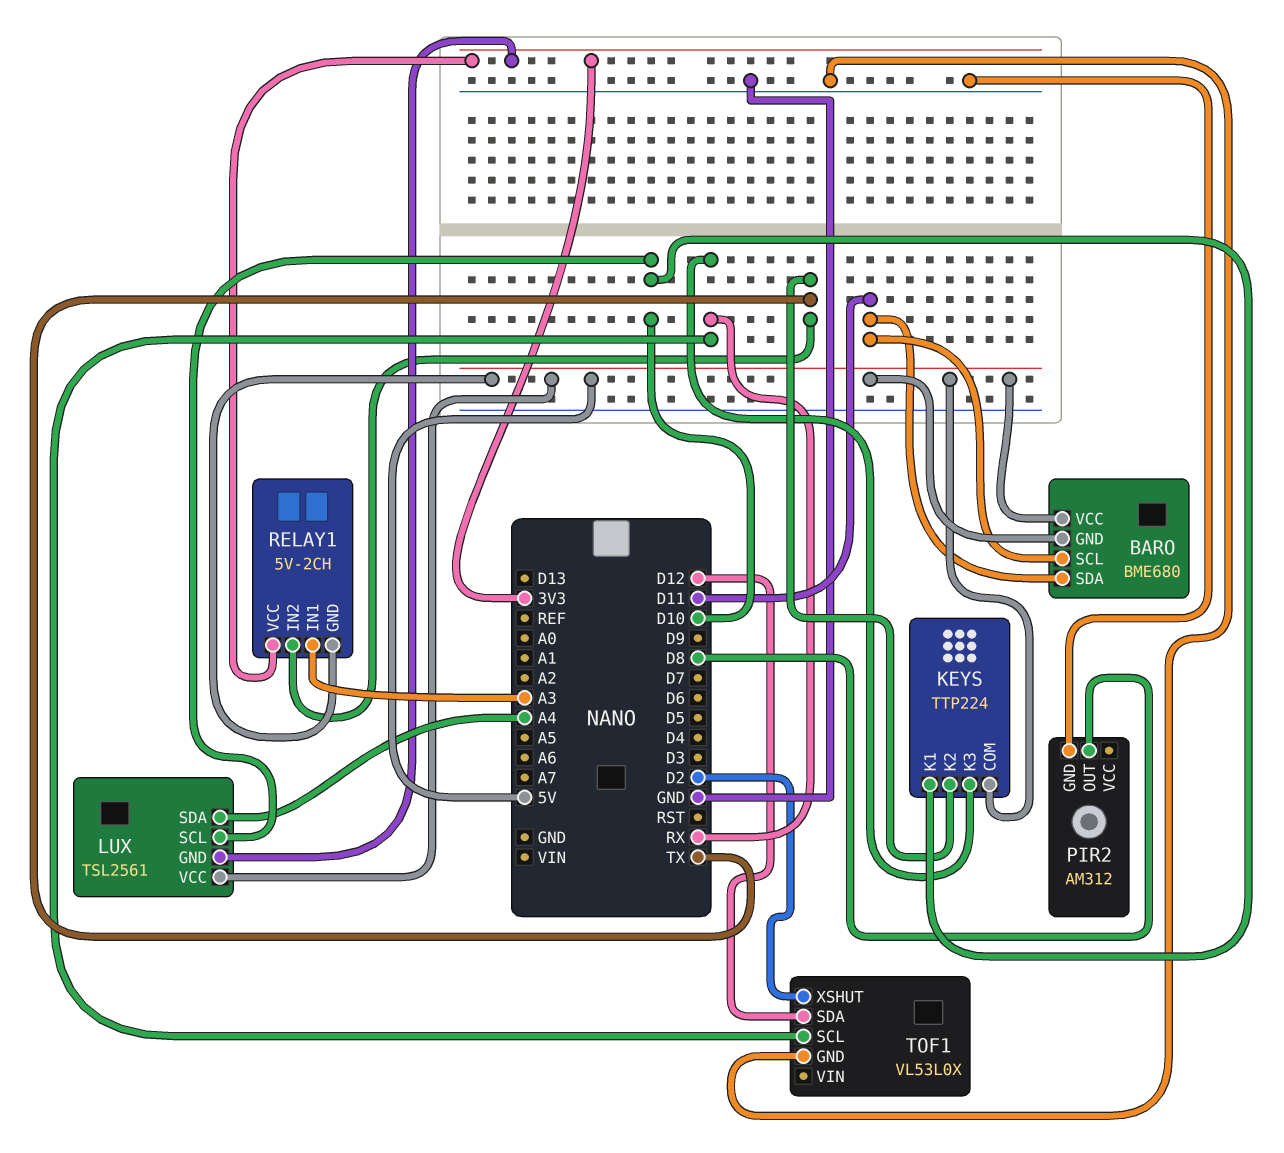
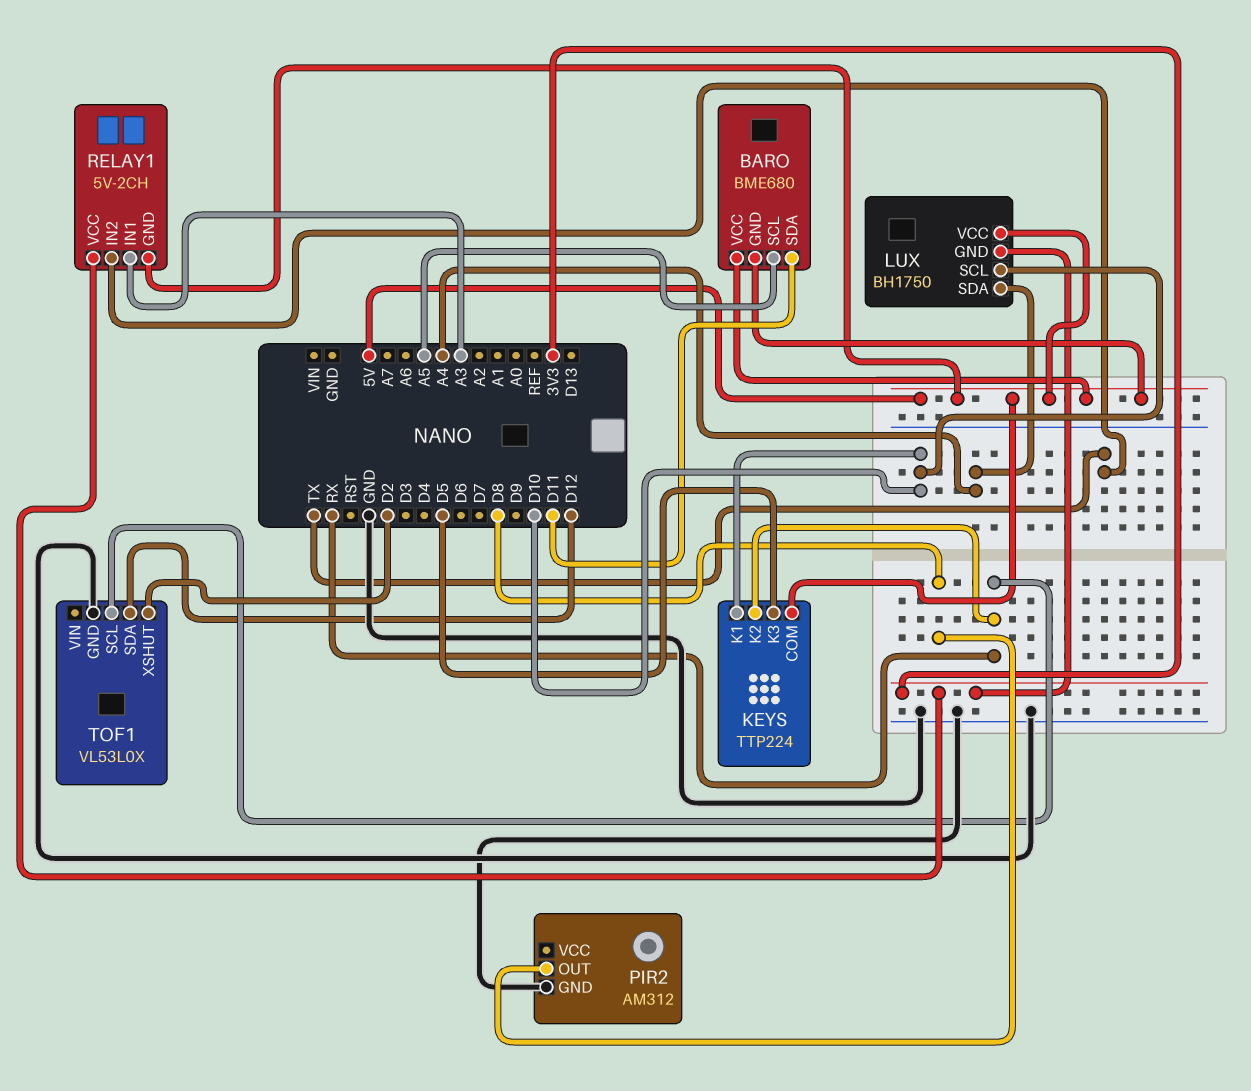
BARO pin SCL: D11 -> A5
KEYS pin K2: TX -> RX
KEYS pin K3: RX -> D5
LUX: TSL2561 -> BH1750

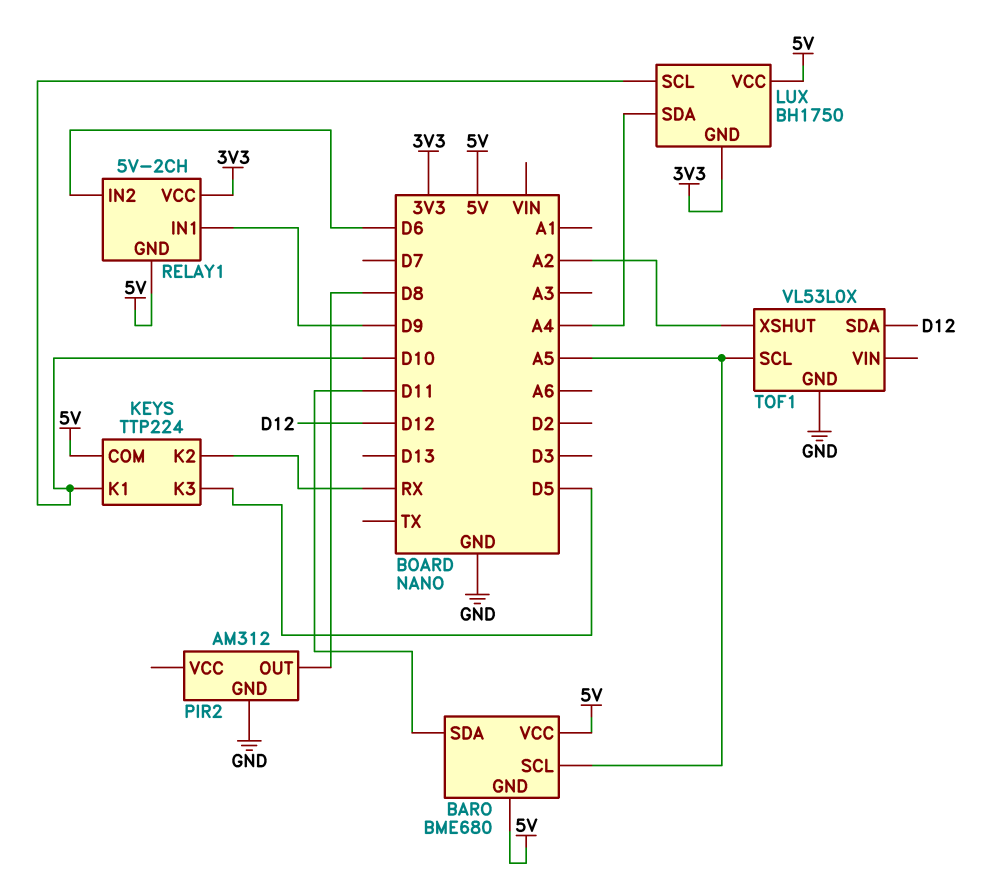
RELAY1 pin IN1: A3 -> D9
RELAY1 pin IN2: TX -> D6
TOF1 pin SCL: RX -> A5
TOF1 pin XSHUT: D2 -> A2

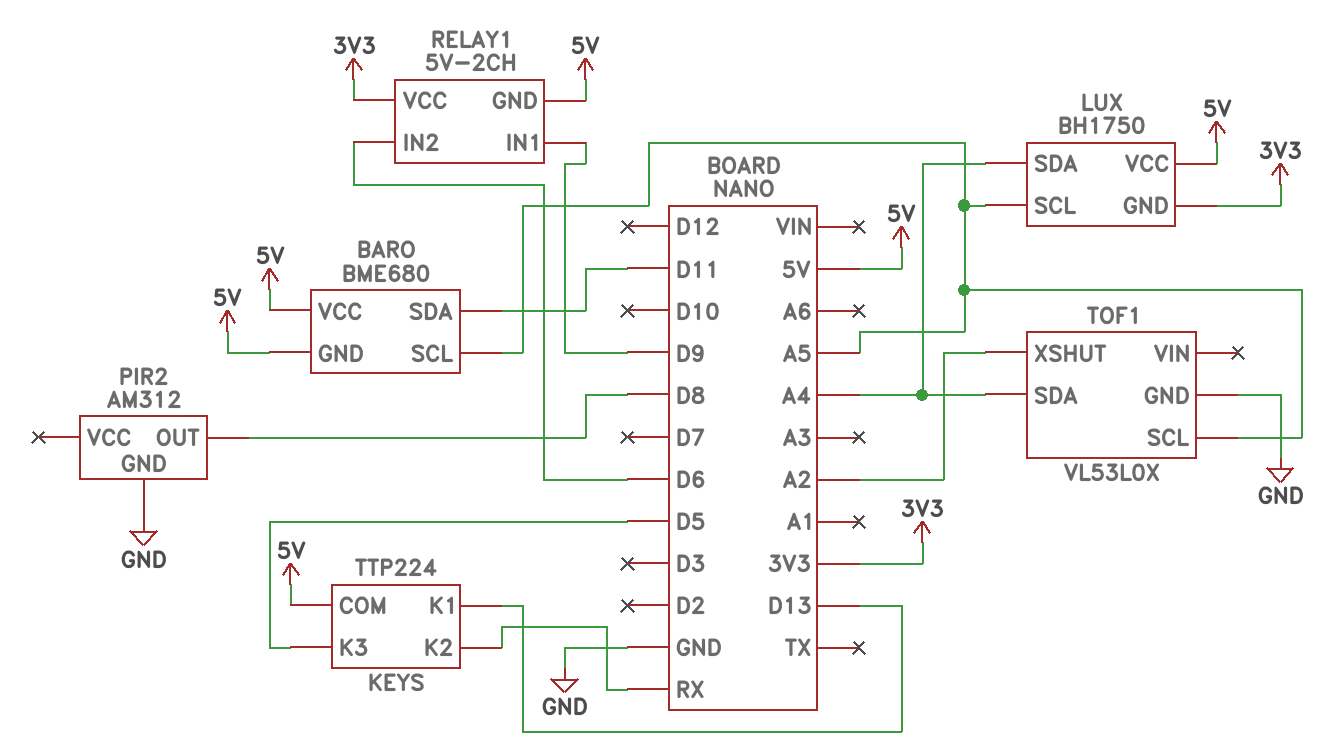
KEYS pin K1: D10 -> D13
LUX pin SCL: D10 -> A5
TOF1 pin SDA: D12 -> A4

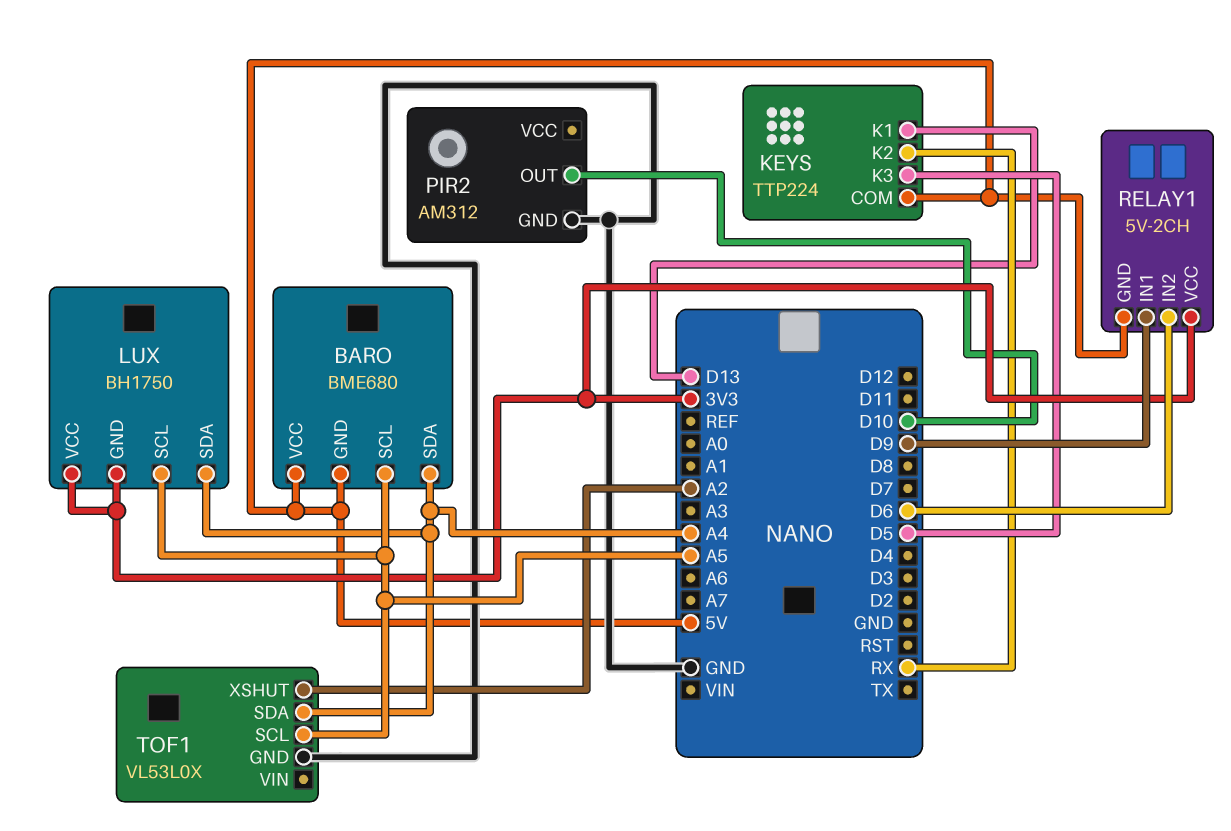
BARO pin SDA: D11 -> A4
LUX pin VCC: 5V -> 3V3
PIR2 pin OUT: D8 -> D10

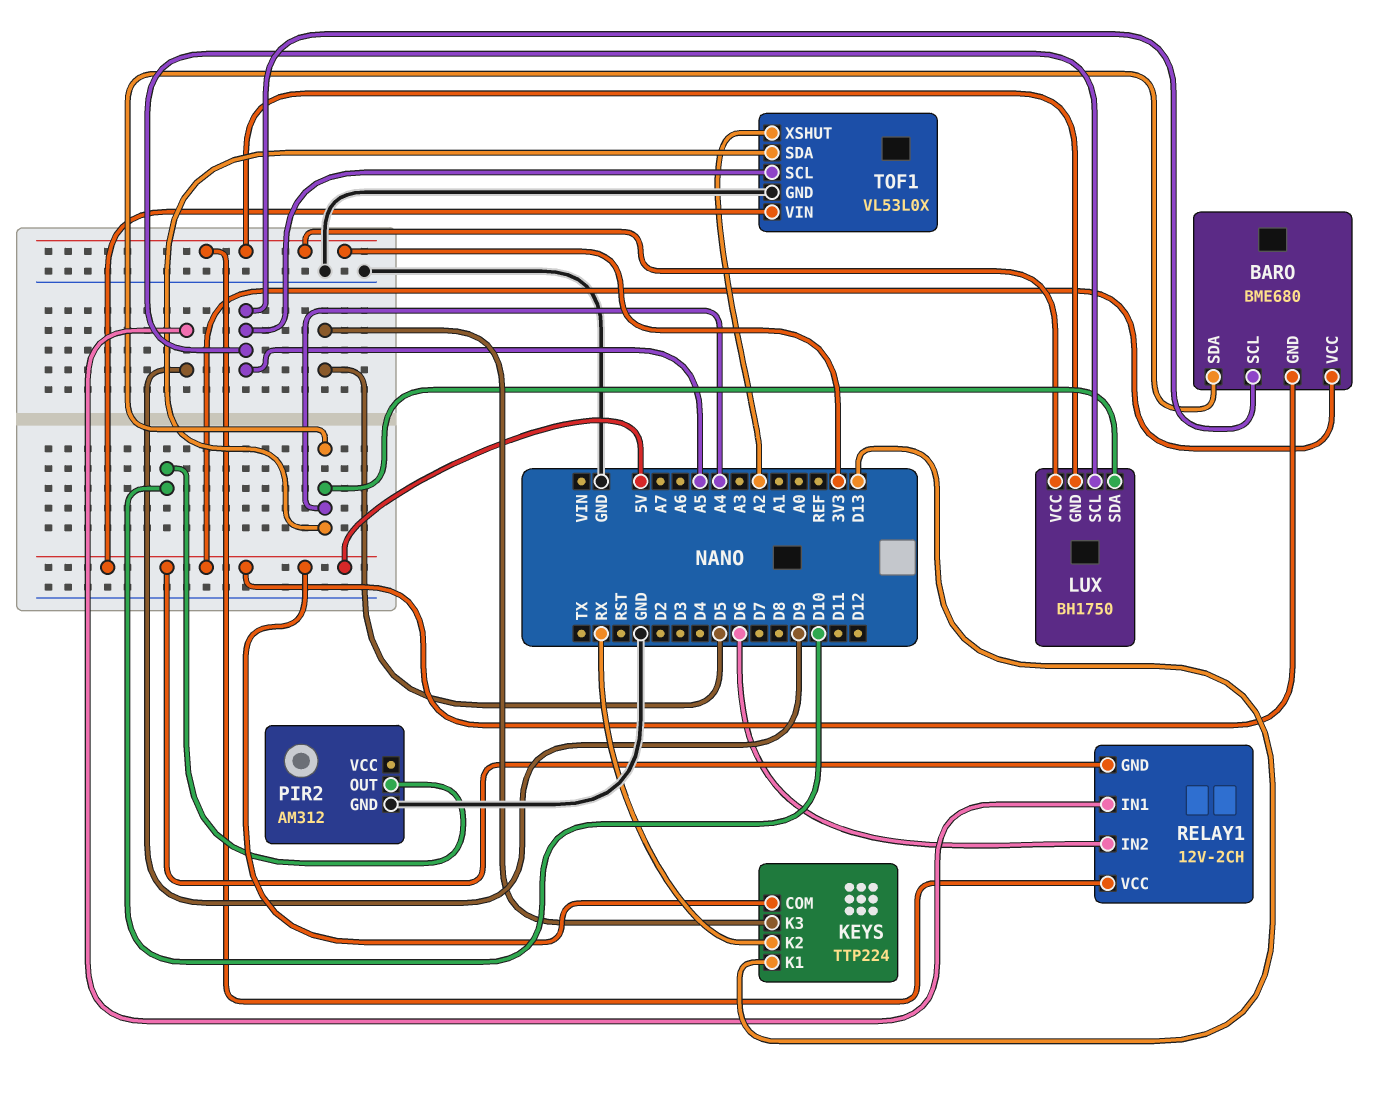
RELAY1: 5V-2CH -> 12V-2CH
TOF1 pin VIN: none -> 5V

